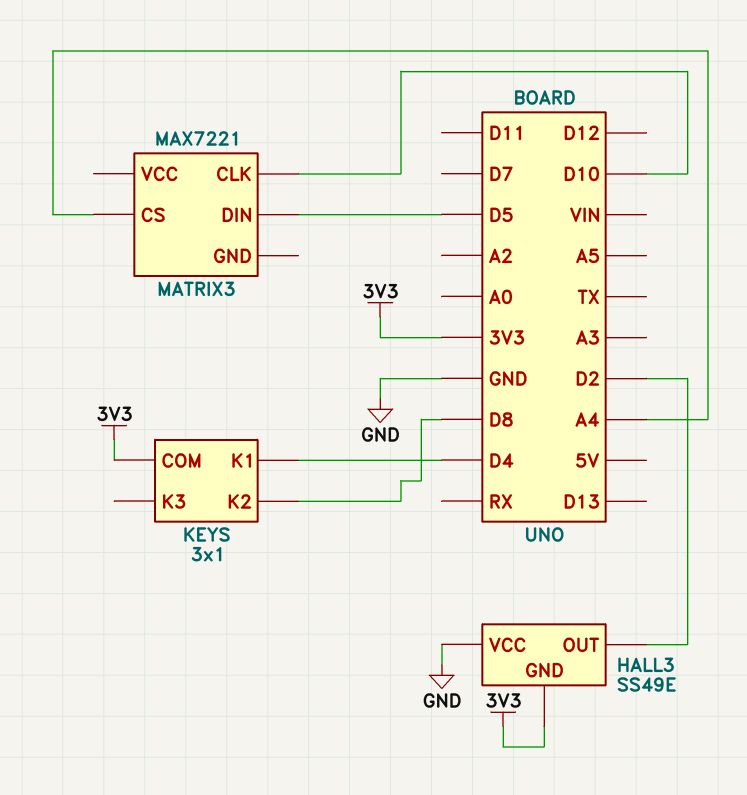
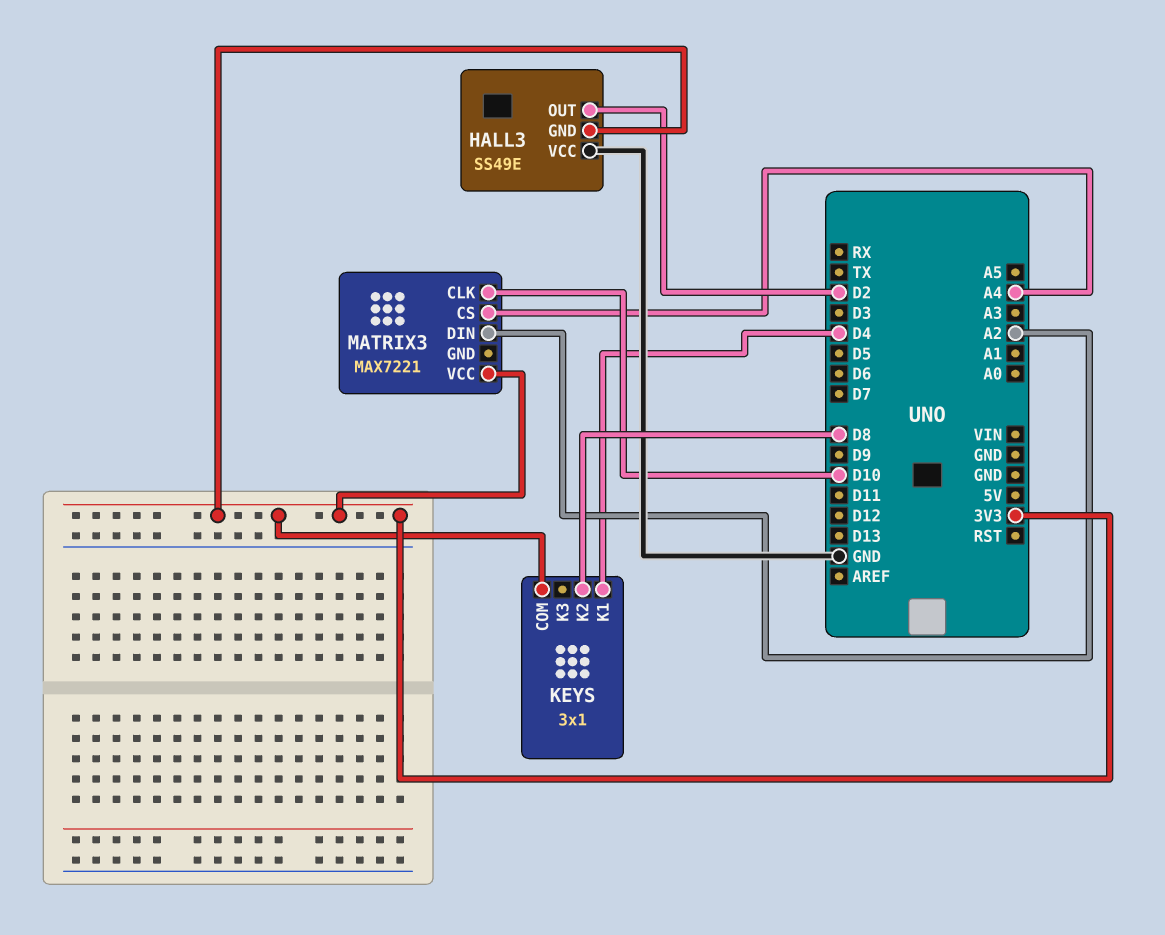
MATRIX3 pin DIN: D5 -> A2
MATRIX3 pin VCC: none -> 3V3

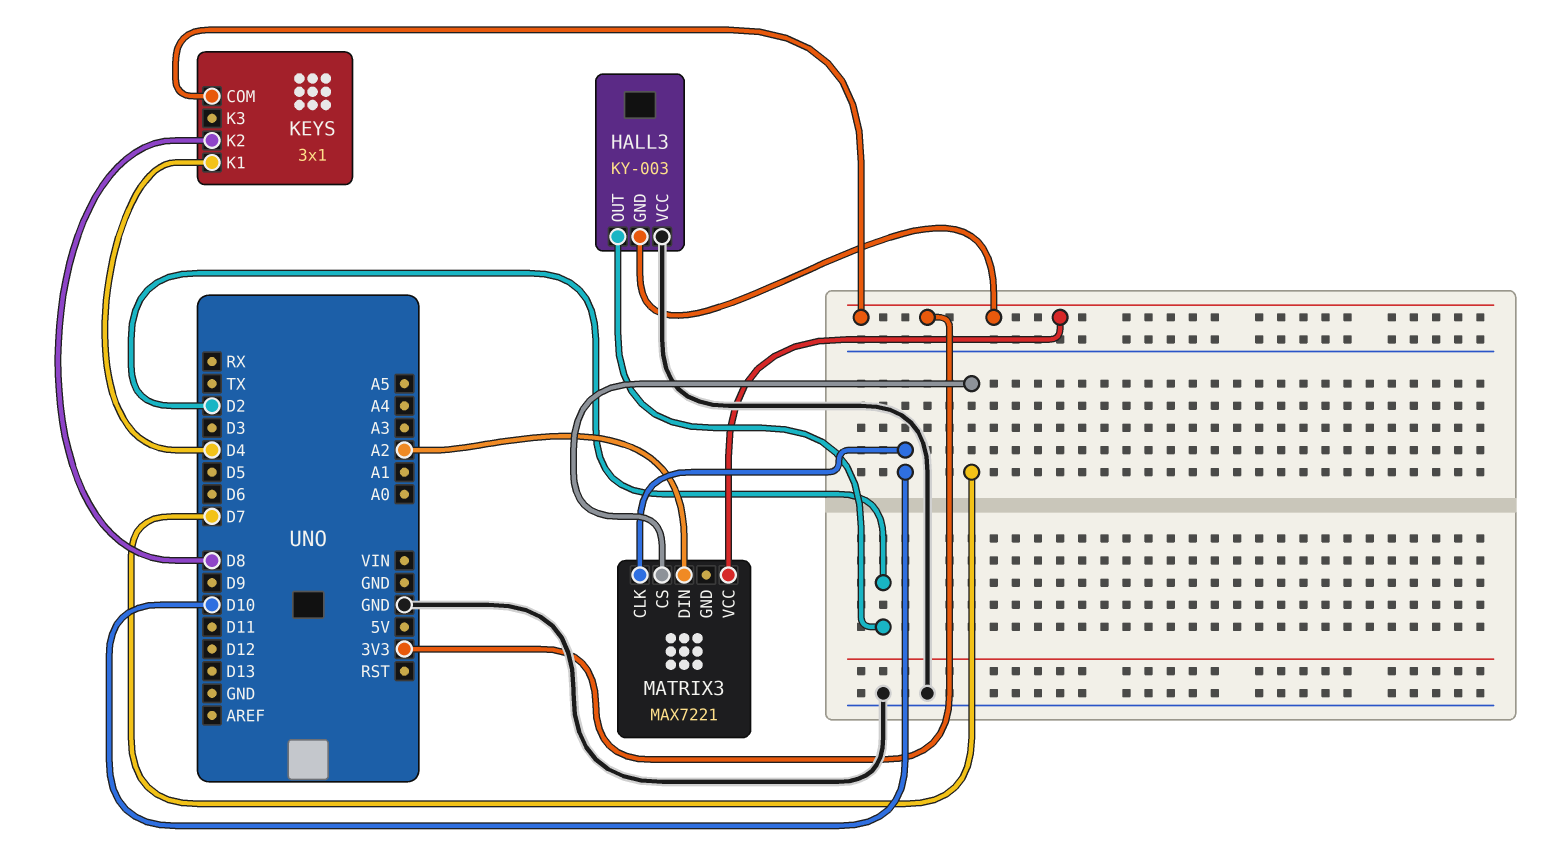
HALL3: SS49E -> KY-003
MATRIX3 pin CS: A4 -> D7

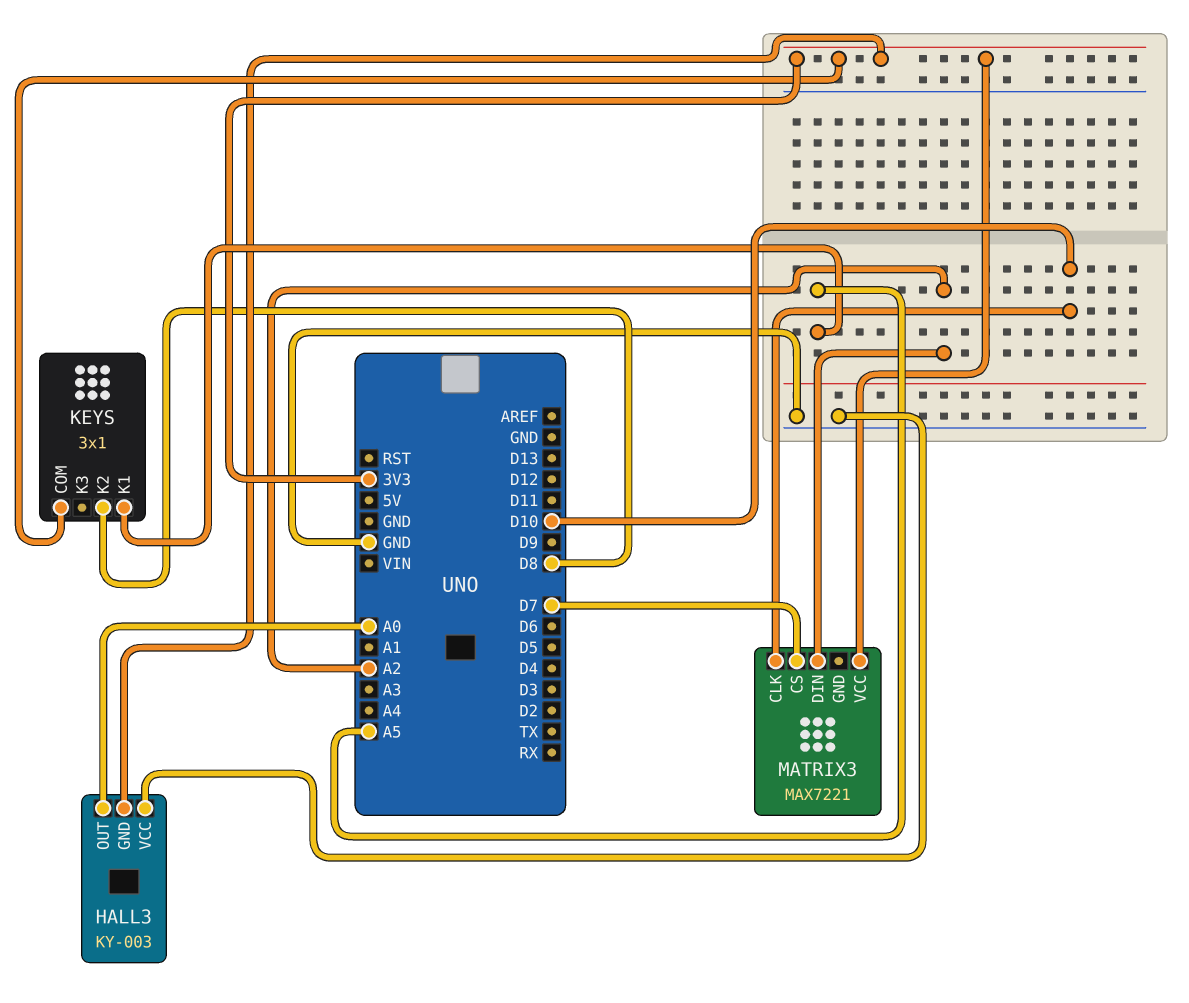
HALL3 pin OUT: D2 -> A0
KEYS pin K1: D4 -> A5

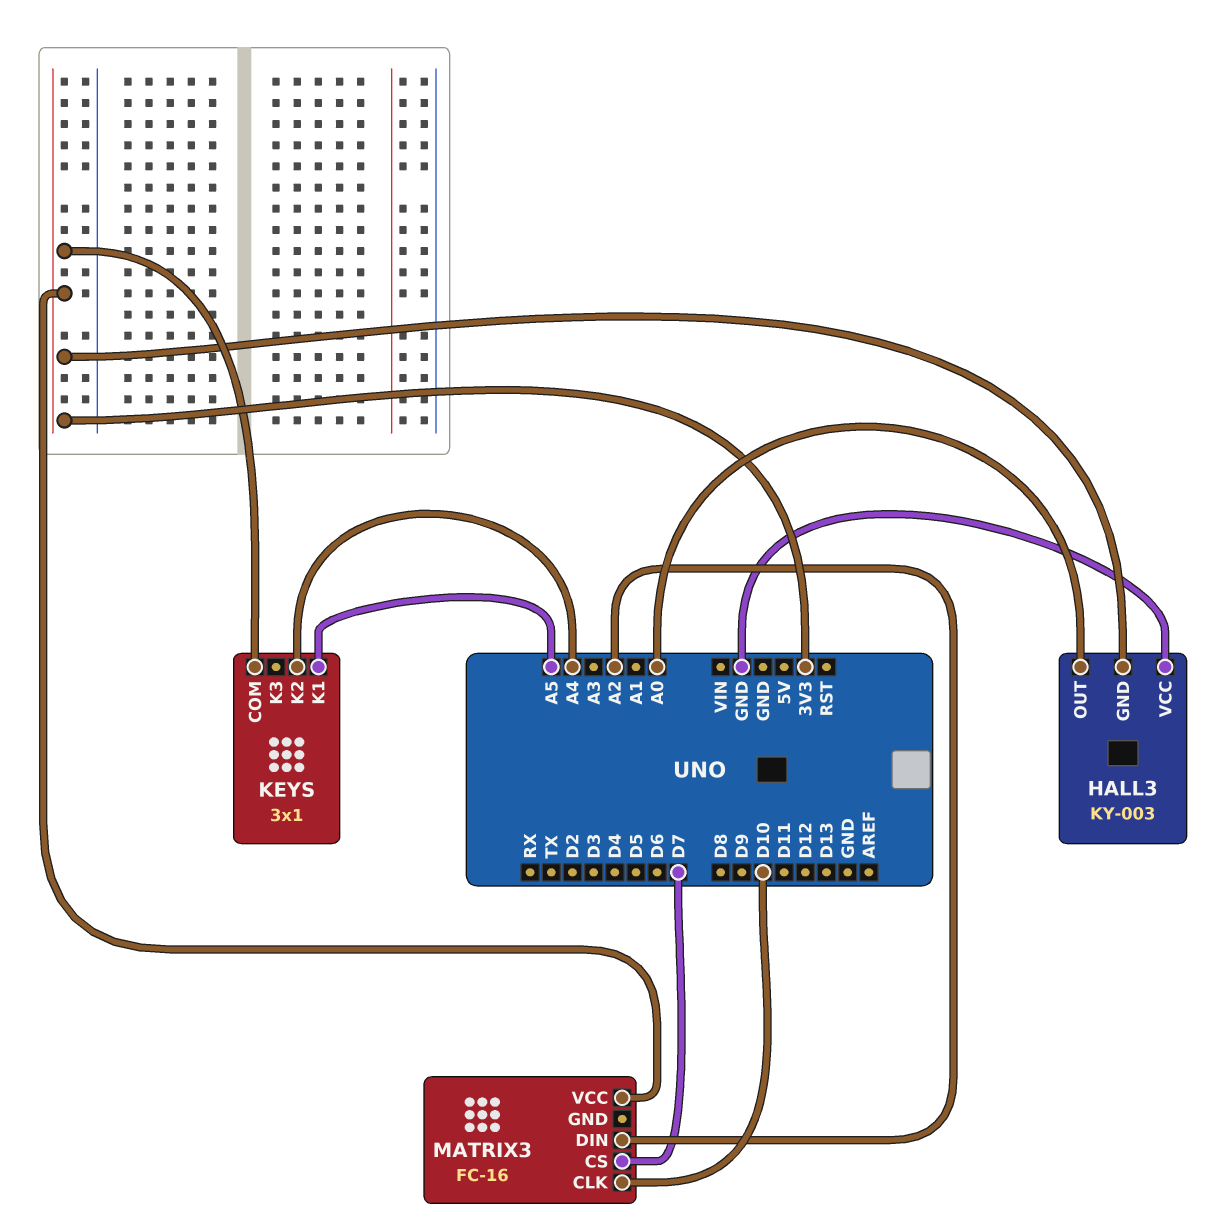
KEYS pin K2: D8 -> A4
MATRIX3: MAX7221 -> FC-16

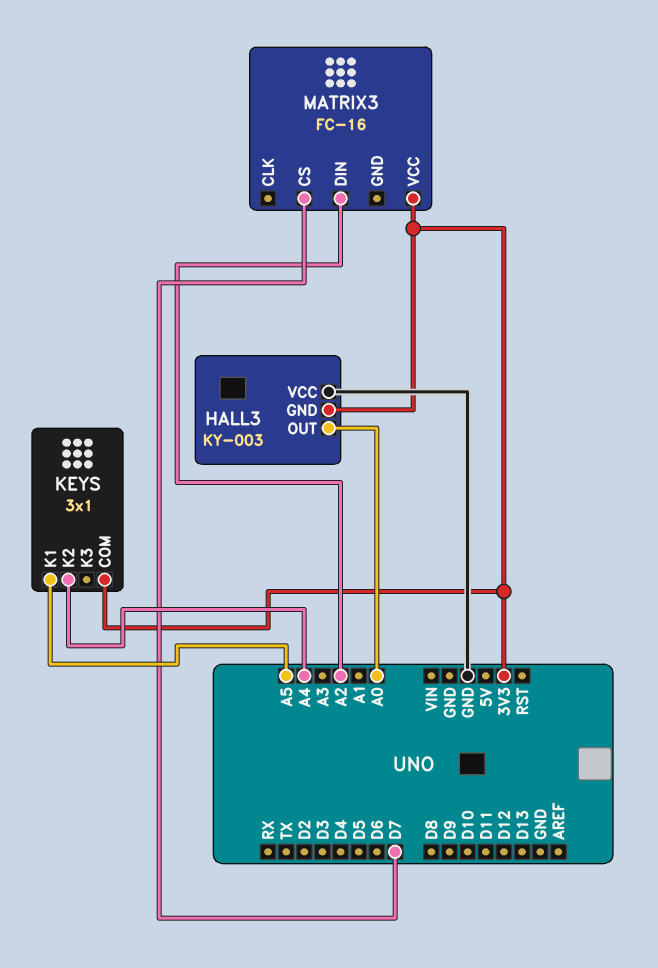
MATRIX3 pin CLK: D10 -> none

